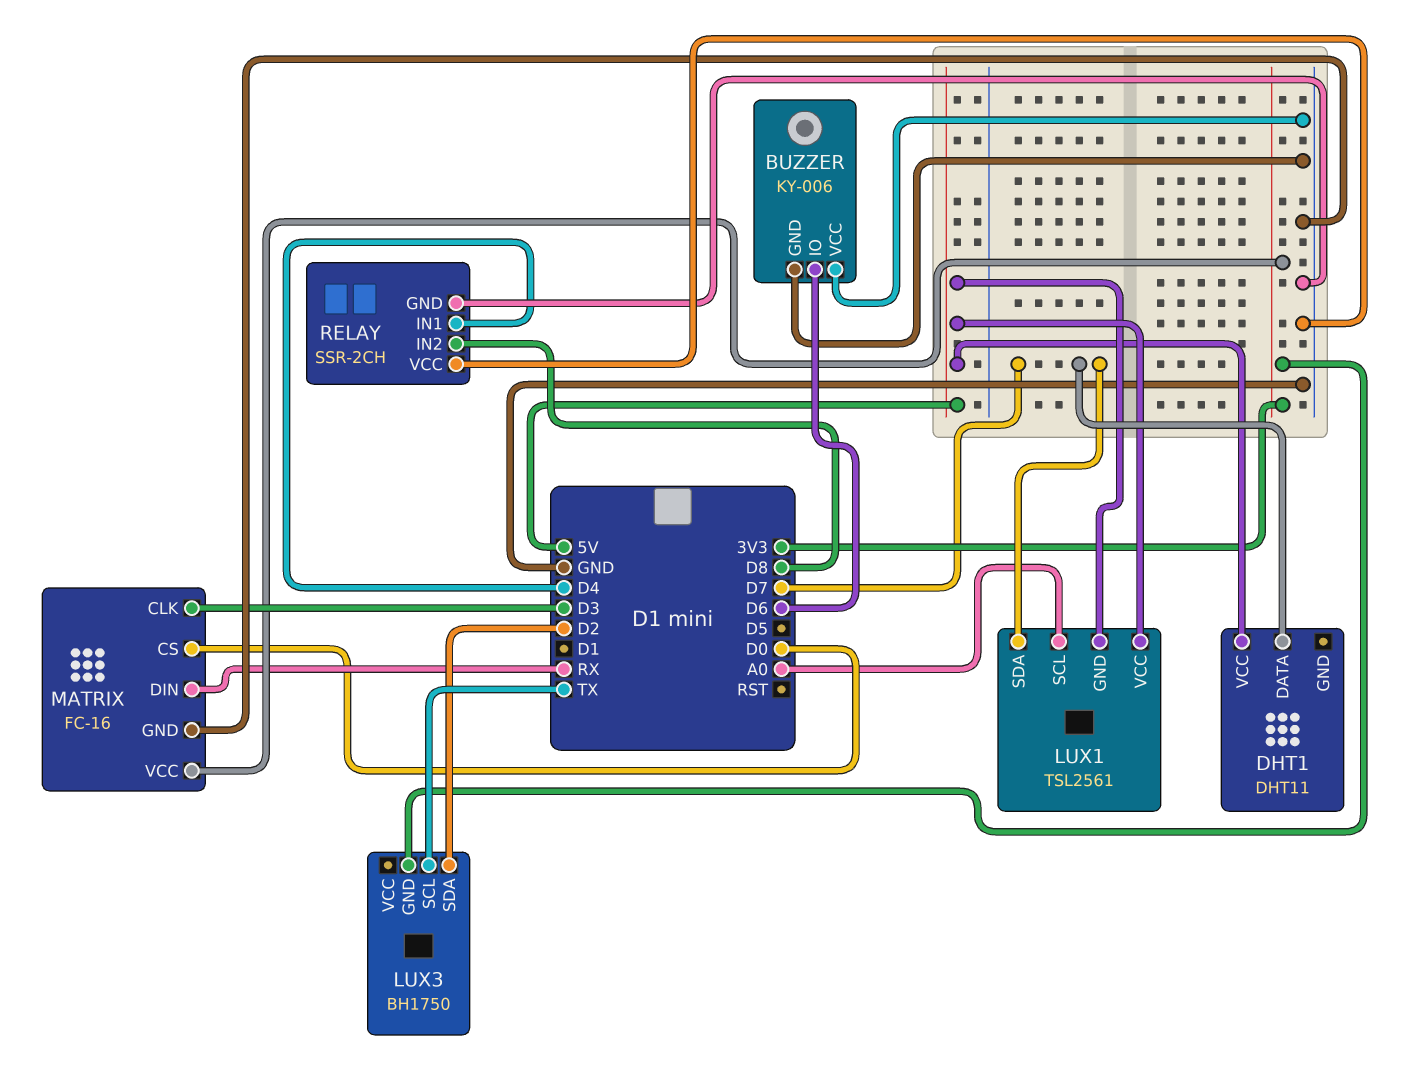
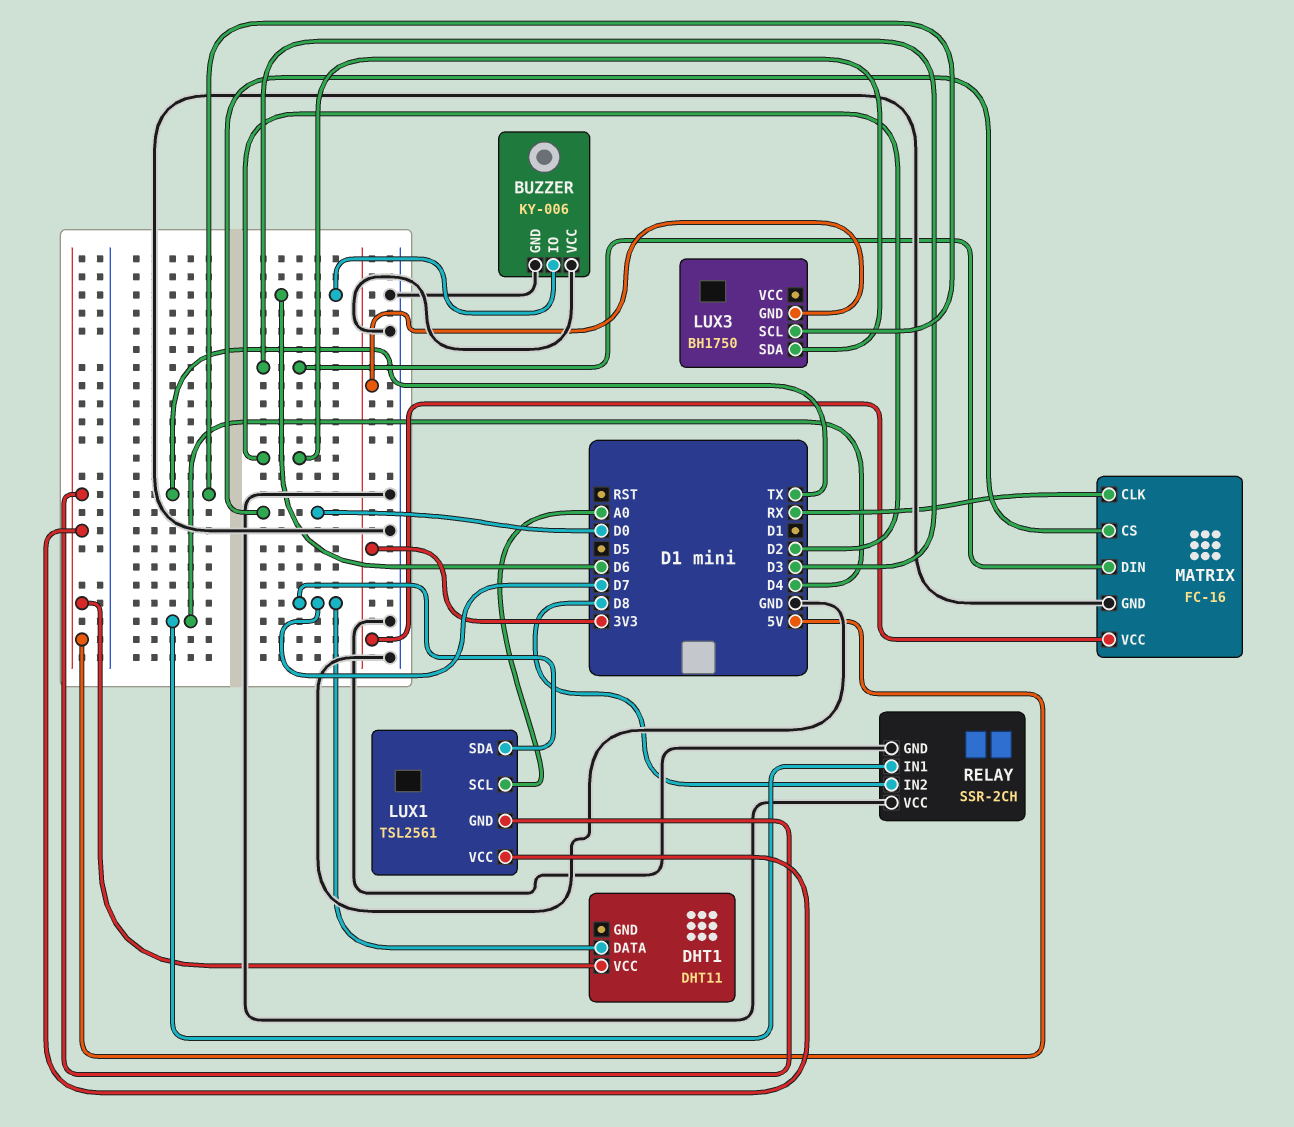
MATRIX pin CLK: D3 -> RX
MATRIX pin DIN: RX -> D3

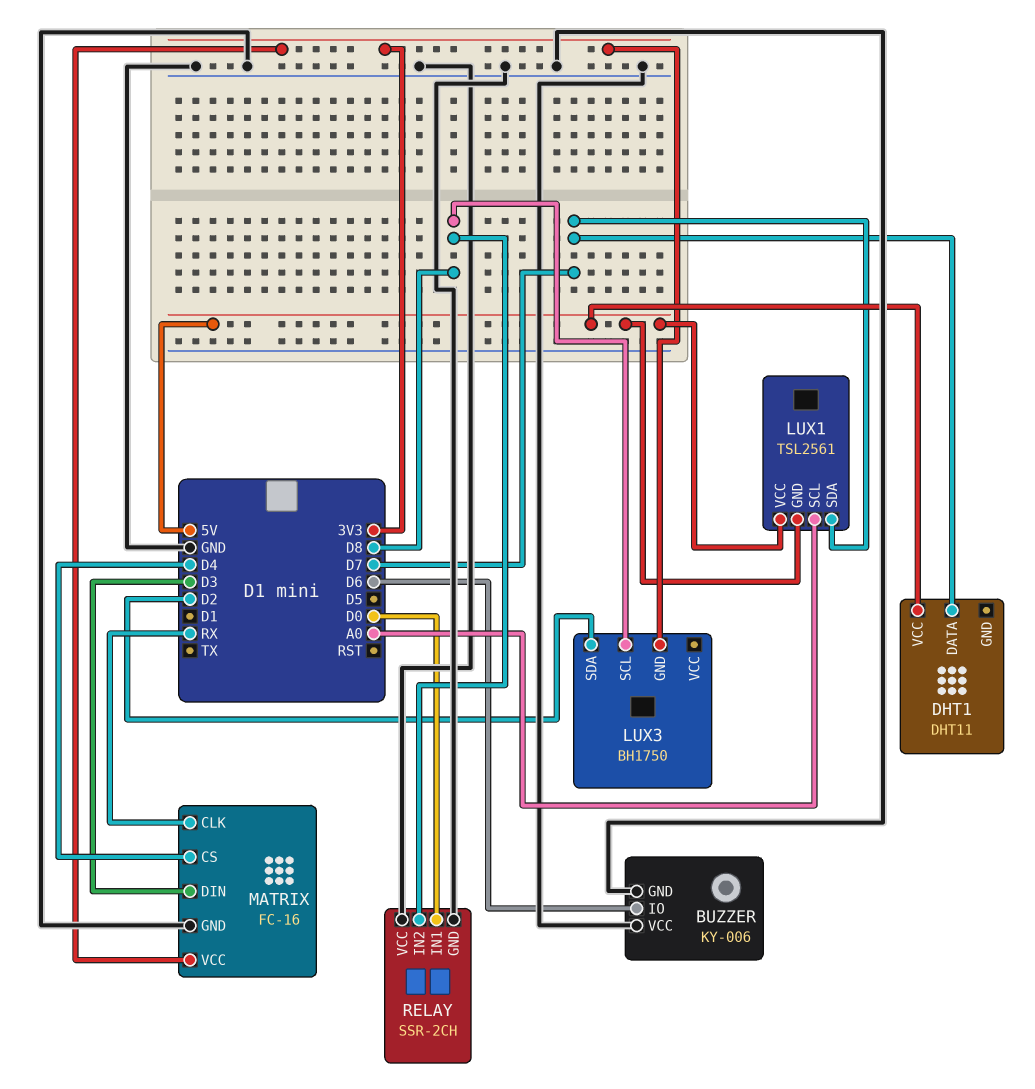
LUX3 pin SCL: TX -> D8
MATRIX pin CS: D0 -> D4
RELAY pin IN1: D4 -> D0

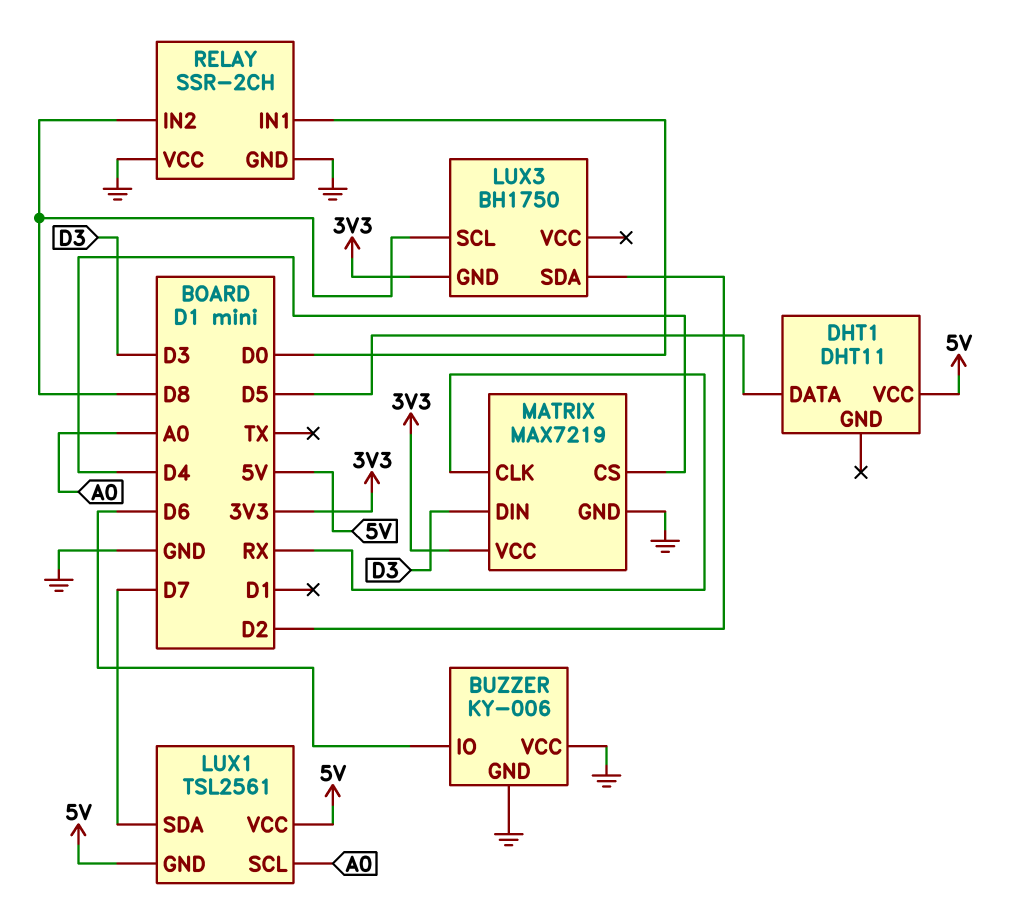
DHT1 pin DATA: D7 -> D5
MATRIX: FC-16 -> MAX7219

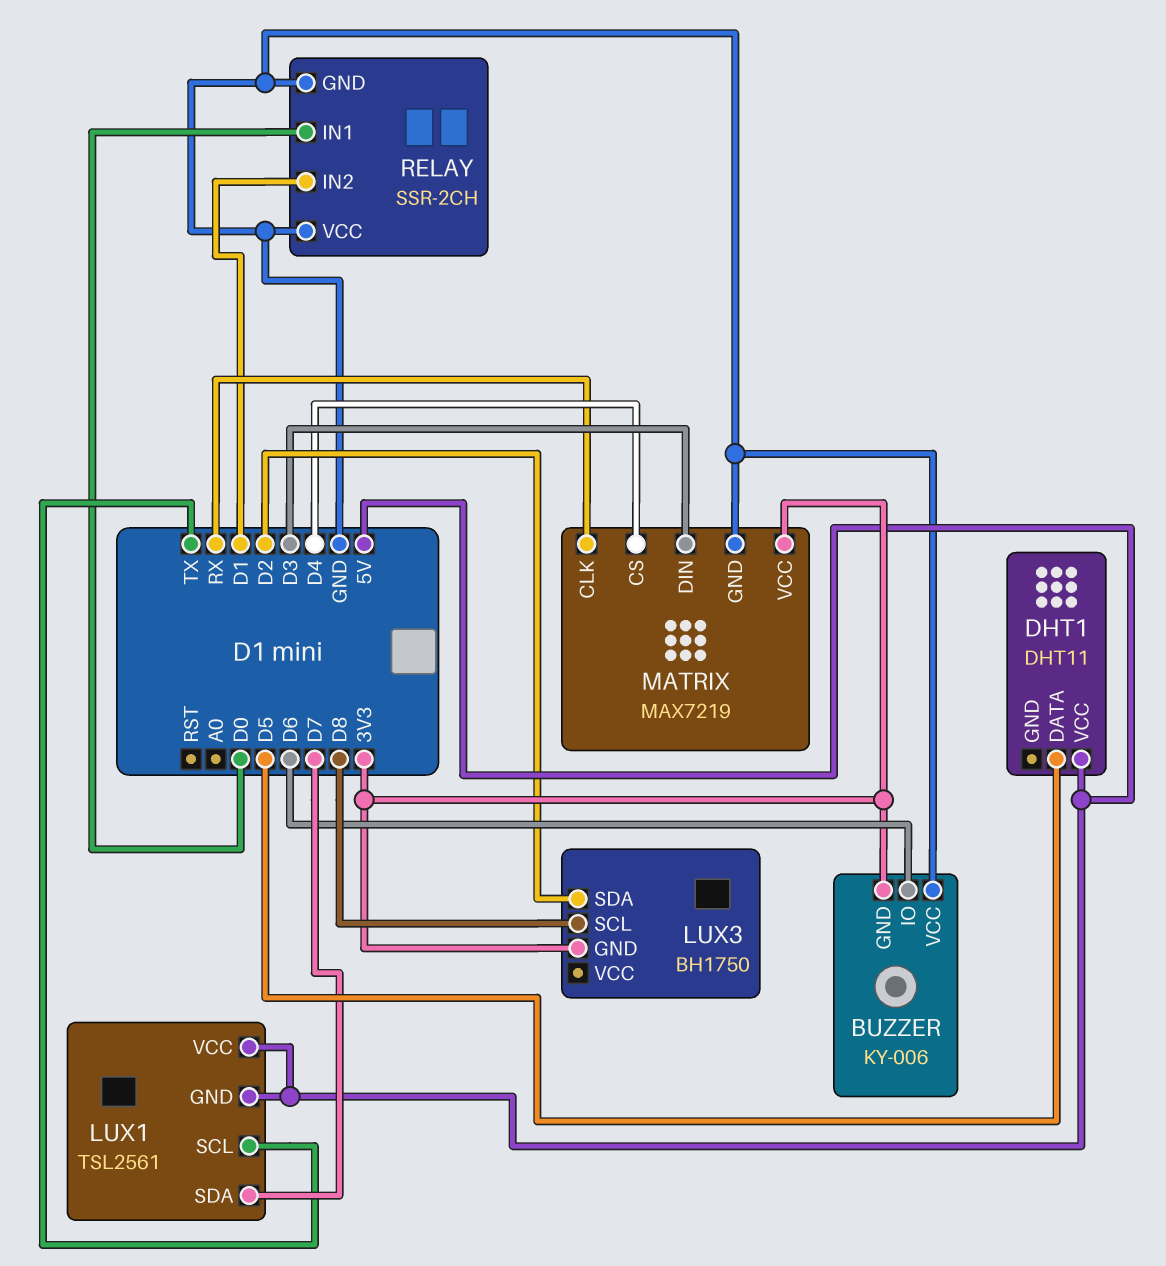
BUZZER pin GND: GND -> 3V3
LUX1 pin SCL: A0 -> TX
RELAY pin IN2: D8 -> D1

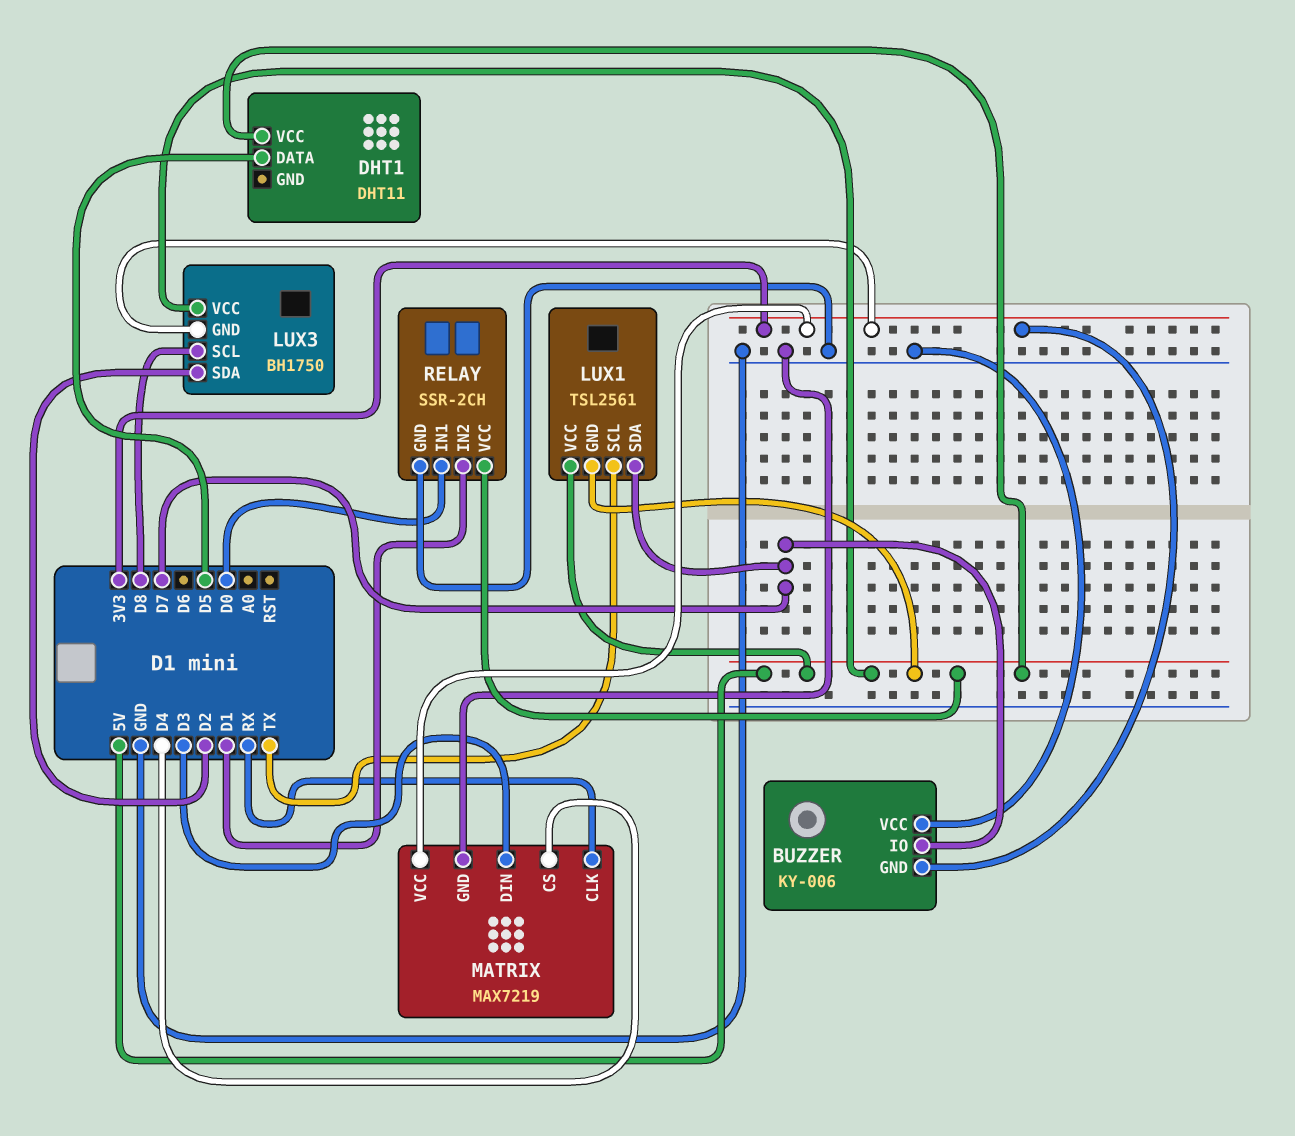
BUZZER pin IO: D6 -> D7
LUX3 pin VCC: none -> 5V
RELAY pin VCC: GND -> 5V

